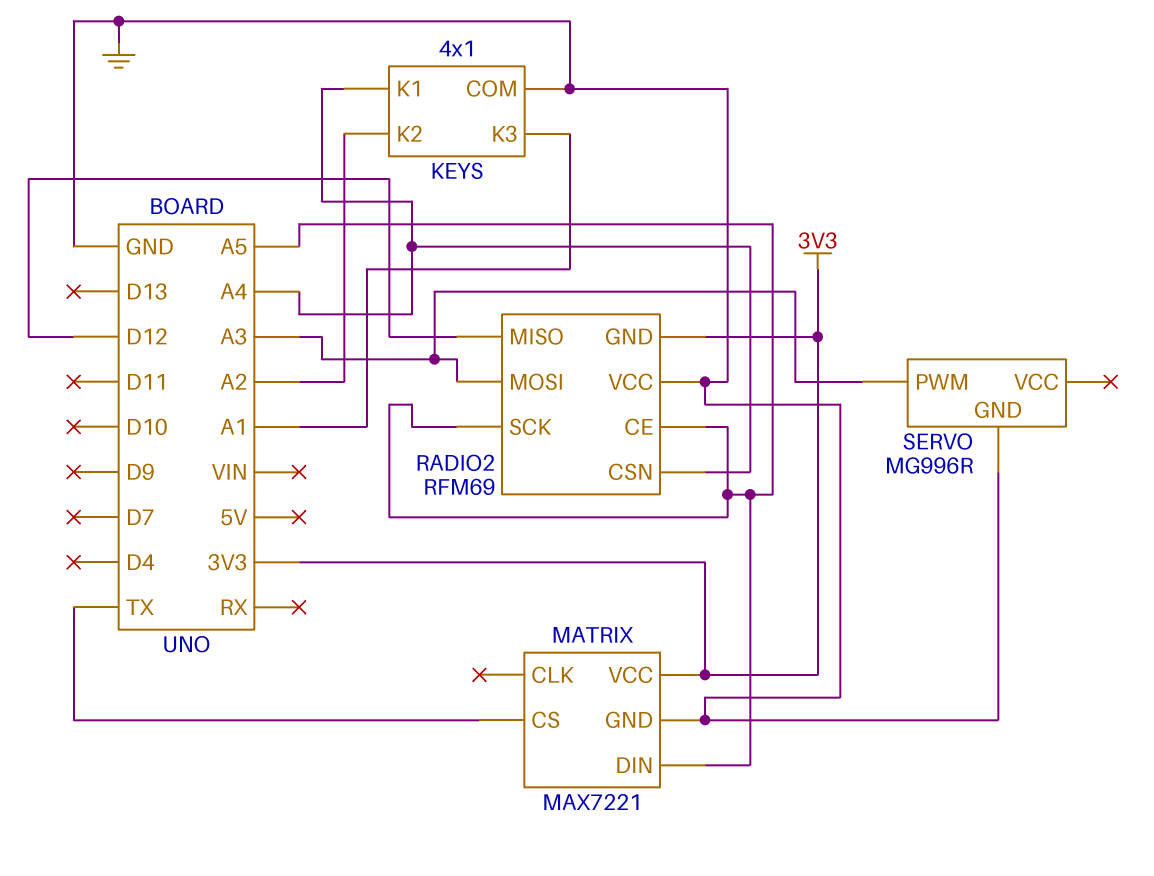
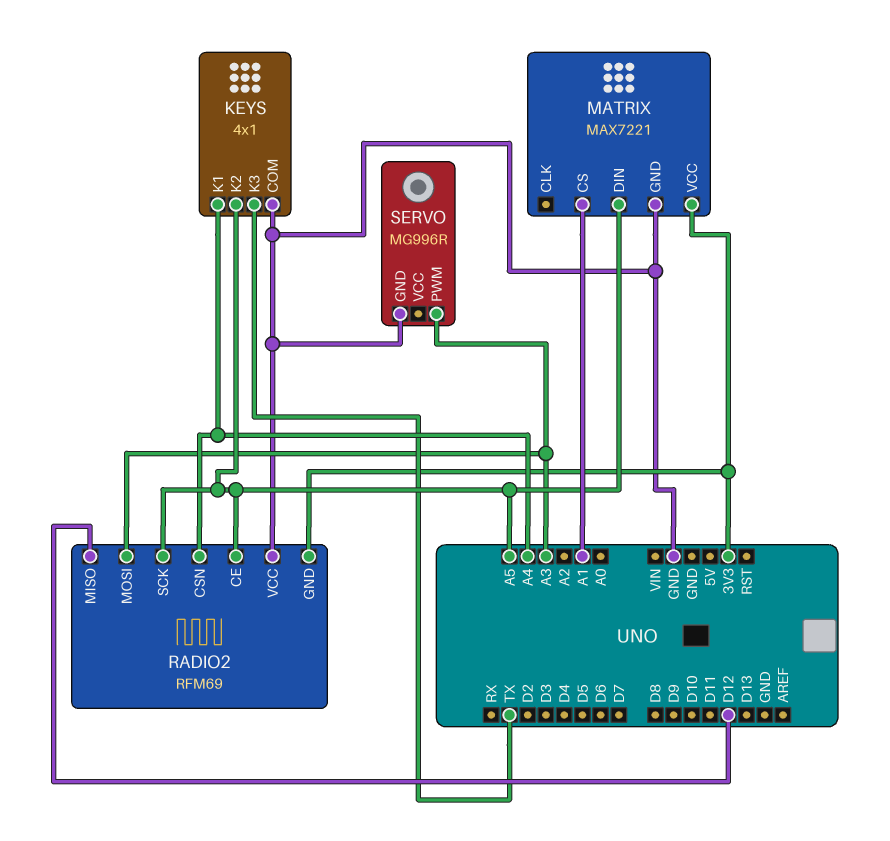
KEYS pin K2: A2 -> A5
KEYS pin K3: A1 -> TX
MATRIX pin CS: TX -> A1

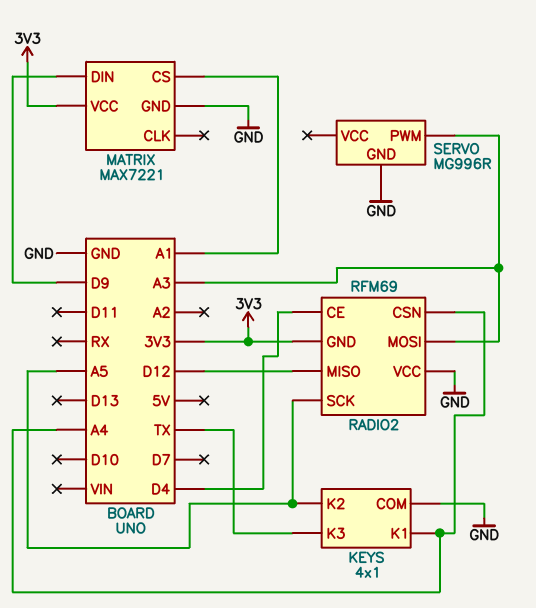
MATRIX pin DIN: A5 -> D9
RADIO2 pin CE: A5 -> D4

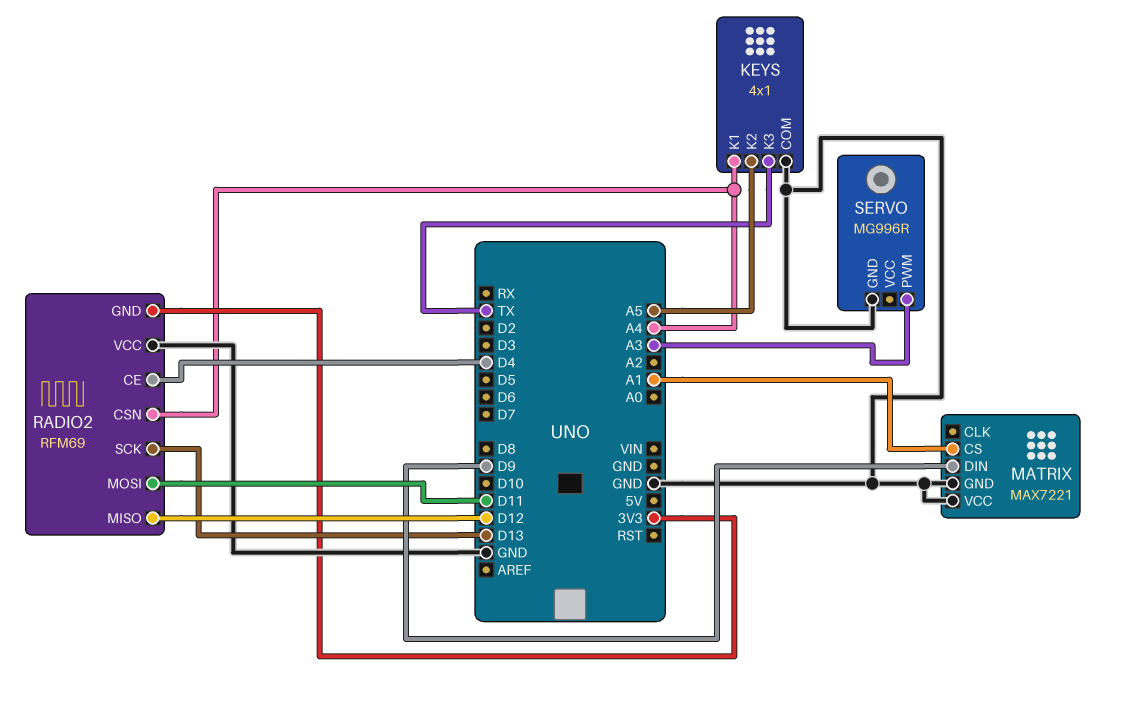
MATRIX pin VCC: 3V3 -> GND
RADIO2 pin MOSI: A3 -> D11
RADIO2 pin SCK: A5 -> D13

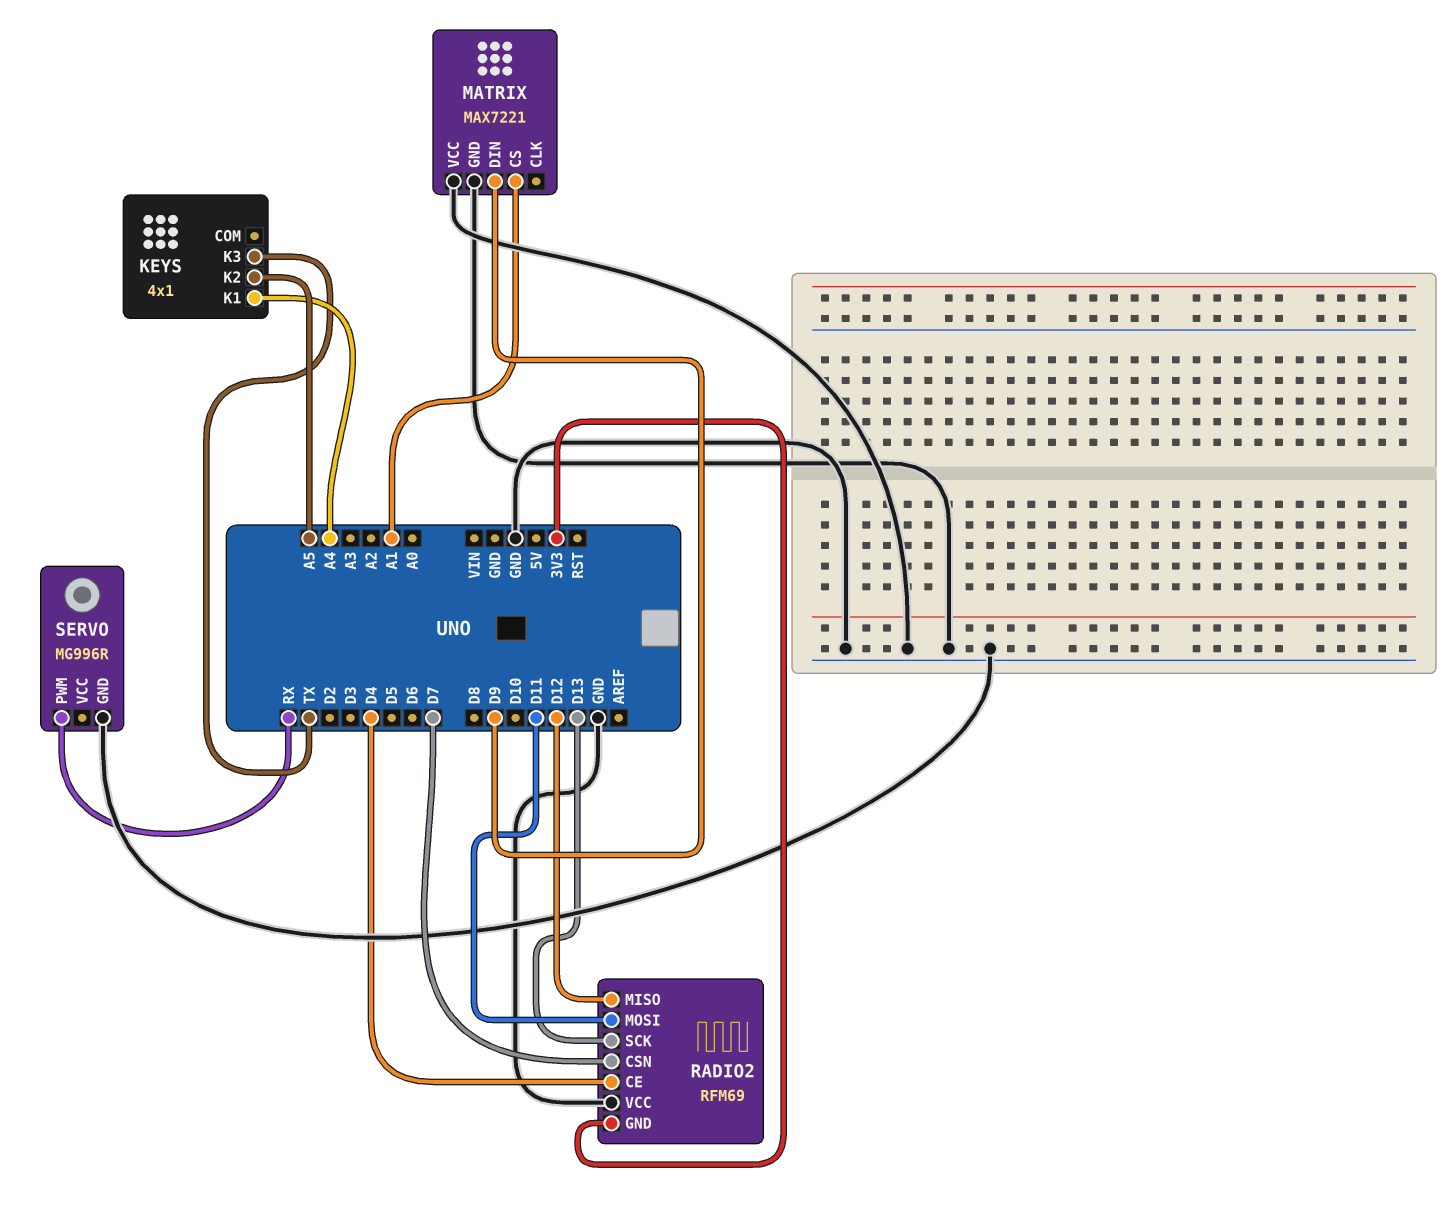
KEYS pin COM: GND -> none
RADIO2 pin CSN: A4 -> D7
SERVO pin PWM: A3 -> RX

